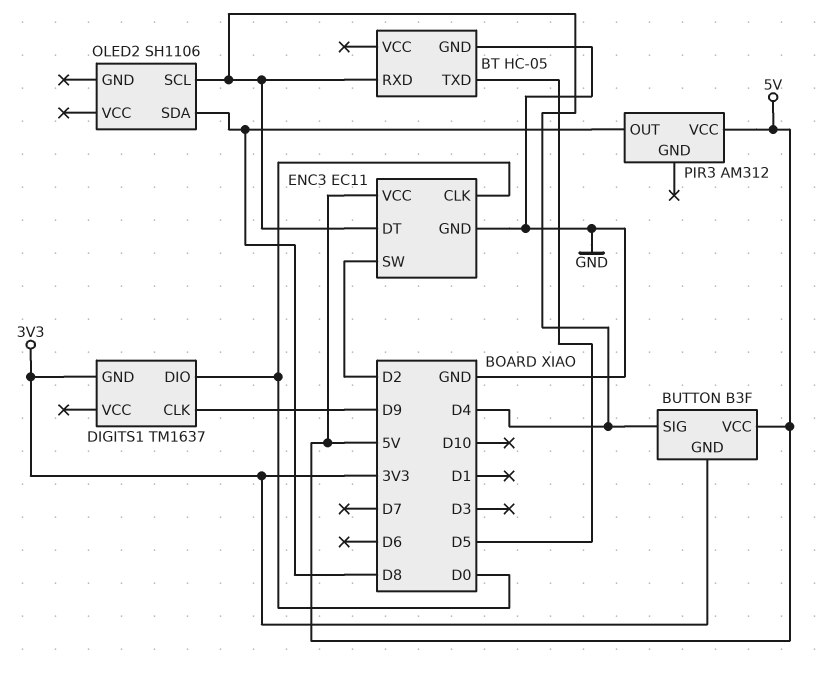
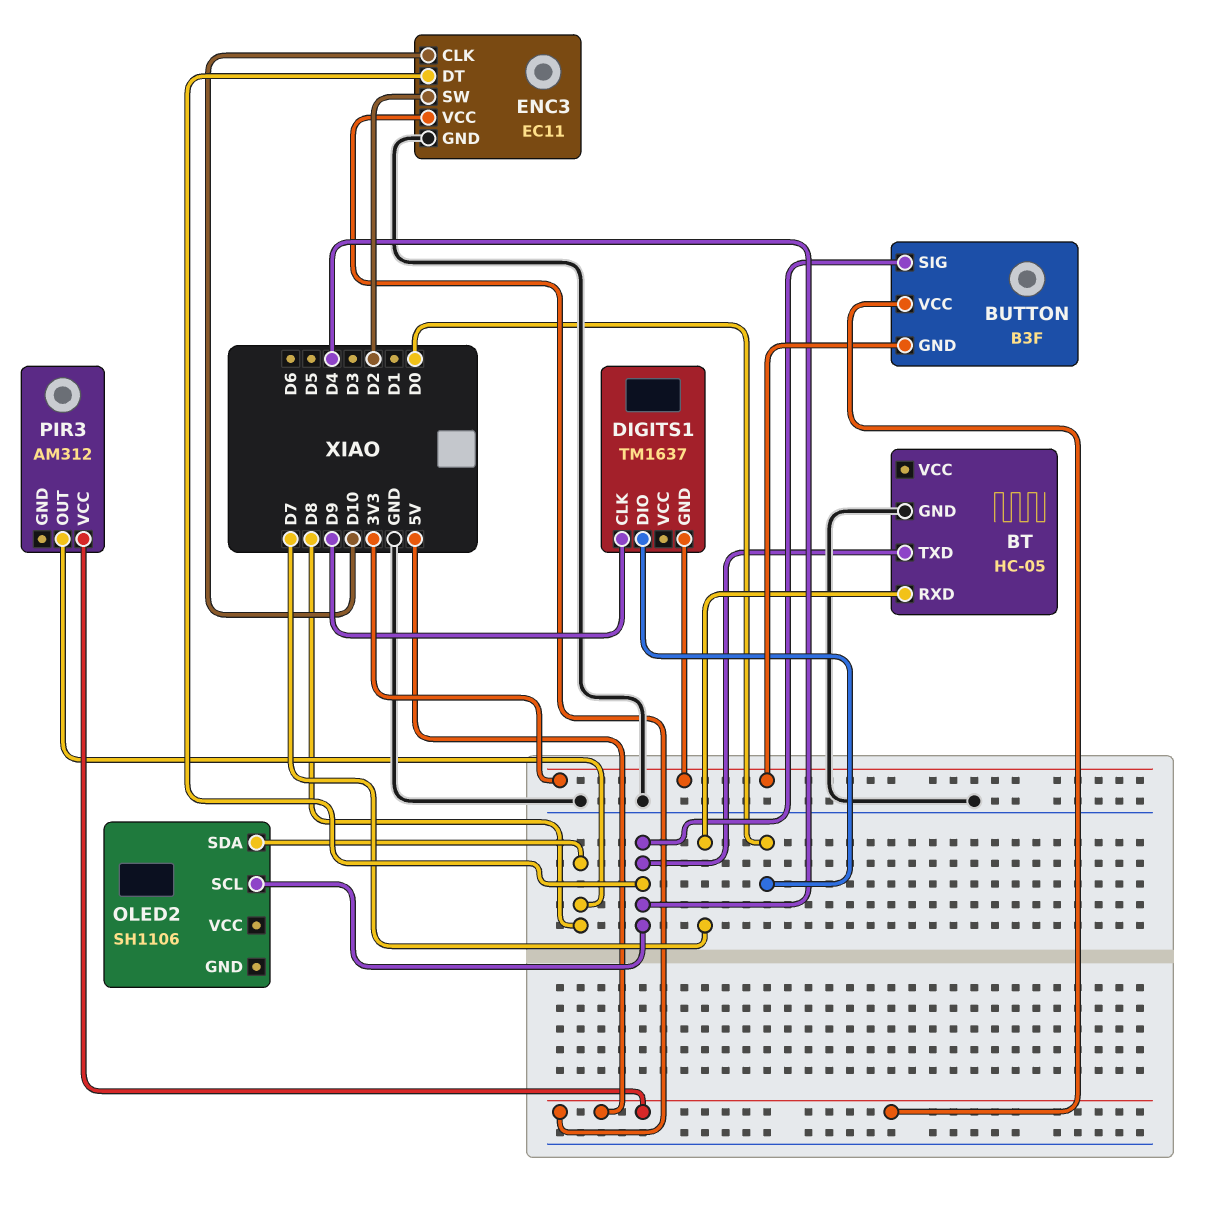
BT pin RXD: D4 -> D7
BT pin TXD: D5 -> D4
ENC3 pin CLK: D0 -> D10

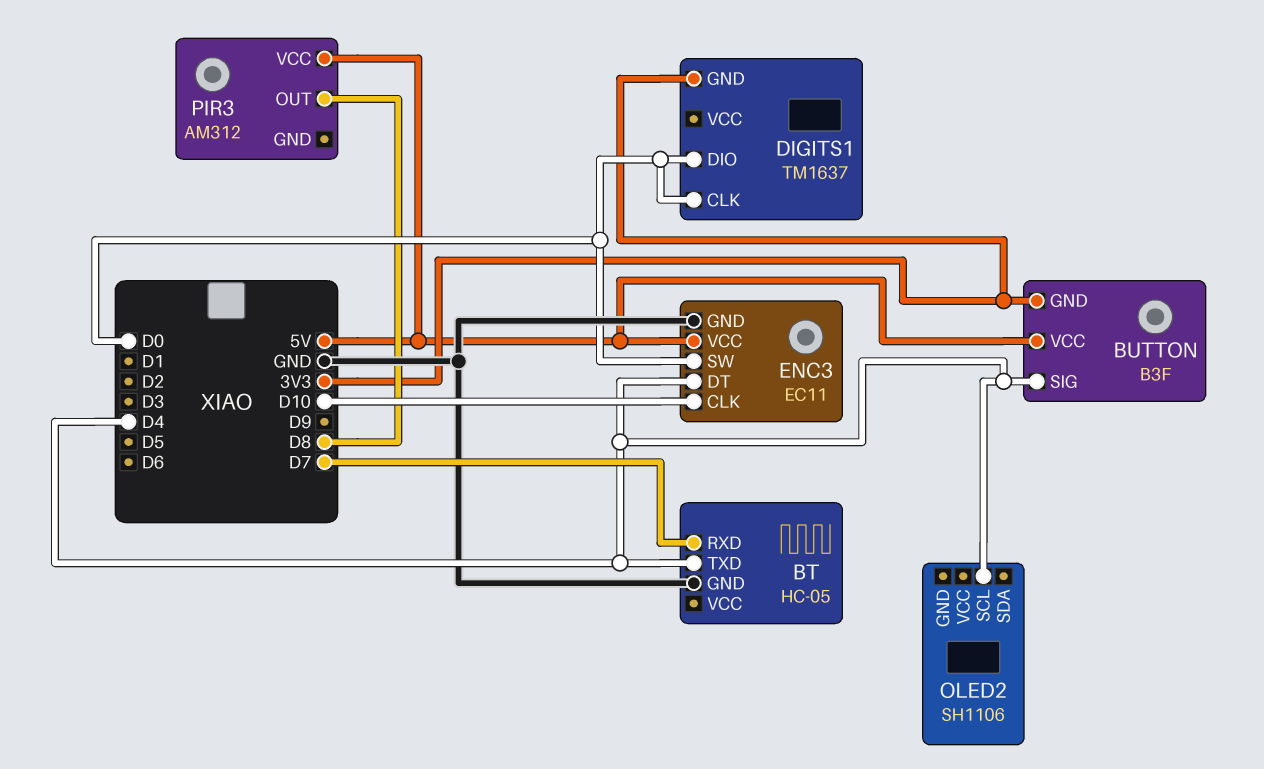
DIGITS1 pin CLK: D9 -> D0
ENC3 pin SW: D2 -> D0
OLED2 pin SDA: D8 -> none

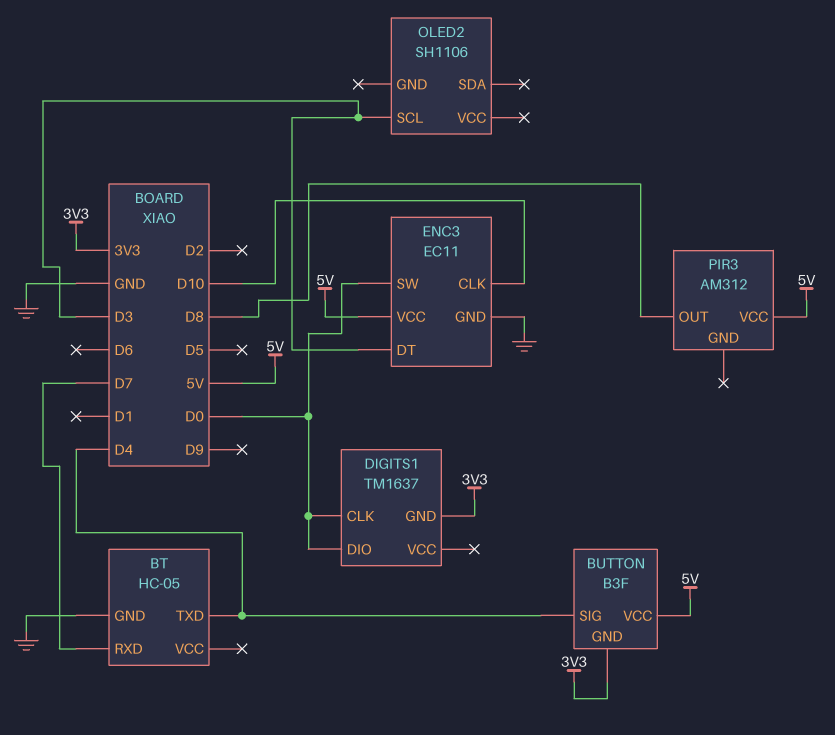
ENC3 pin DT: D4 -> D3
OLED2 pin SCL: D4 -> D3

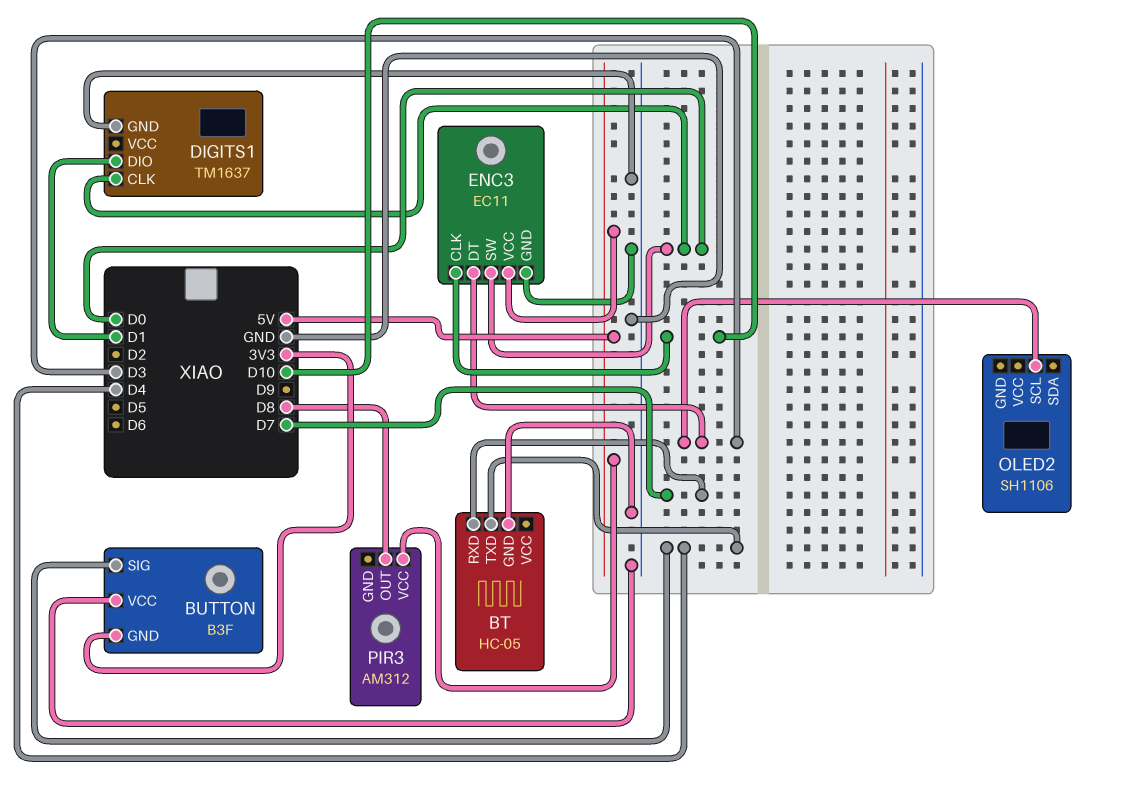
BUTTON pin VCC: 5V -> GND
DIGITS1 pin DIO: D0 -> D1
DIGITS1 pin GND: 3V3 -> GND

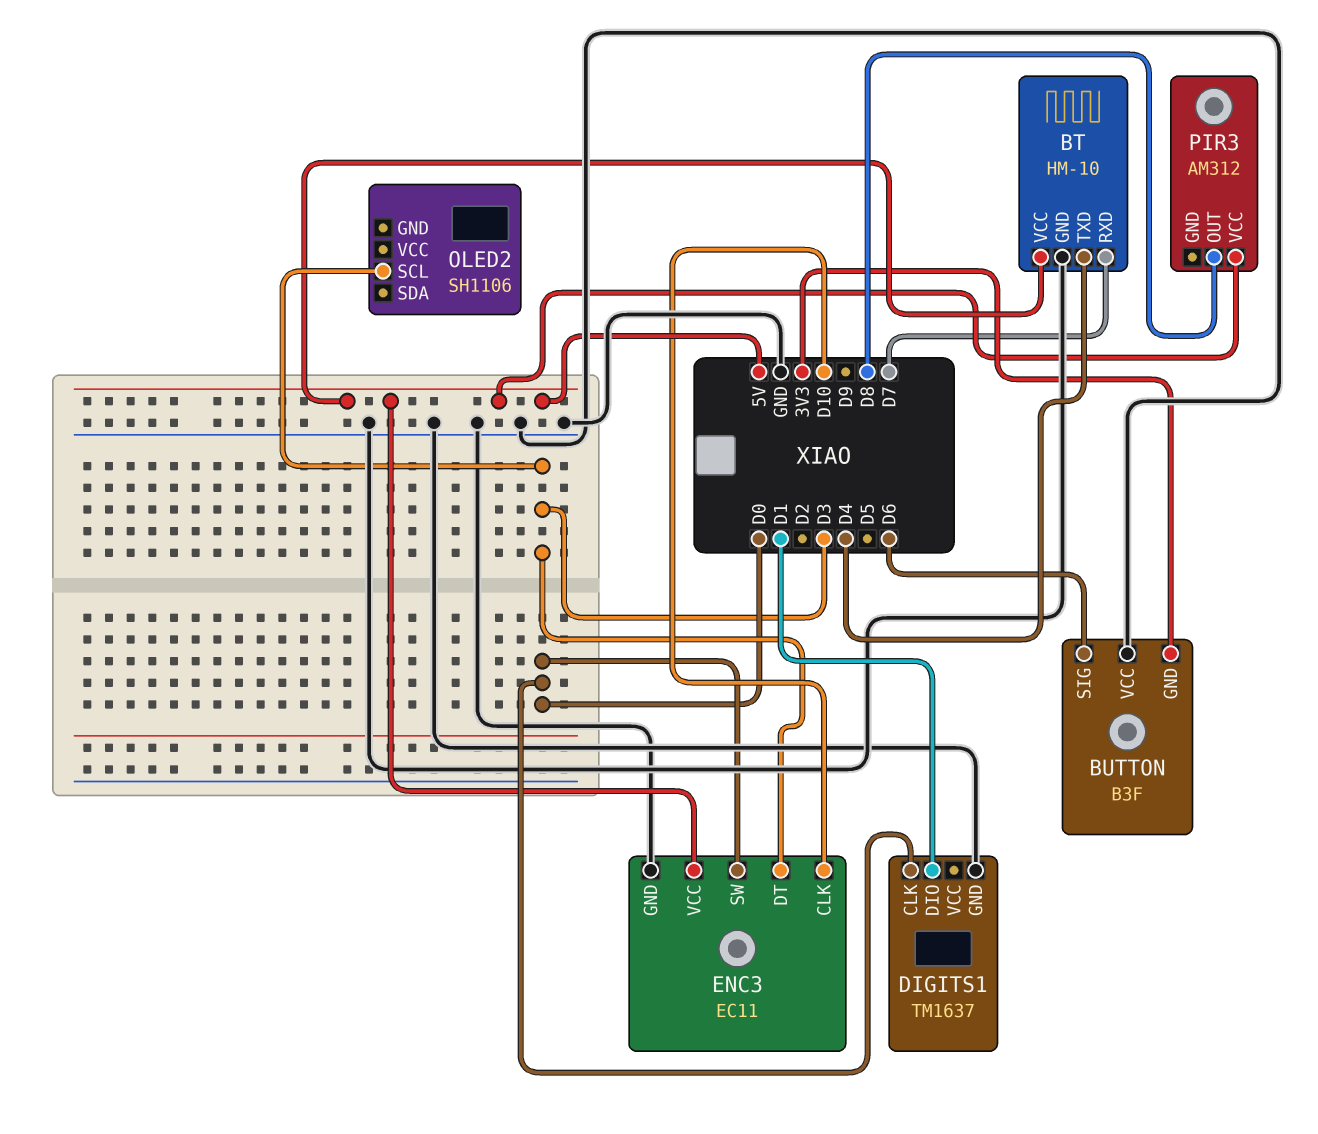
BT: HC-05 -> HM-10
BT pin VCC: none -> 5V
BUTTON pin SIG: D4 -> D6

